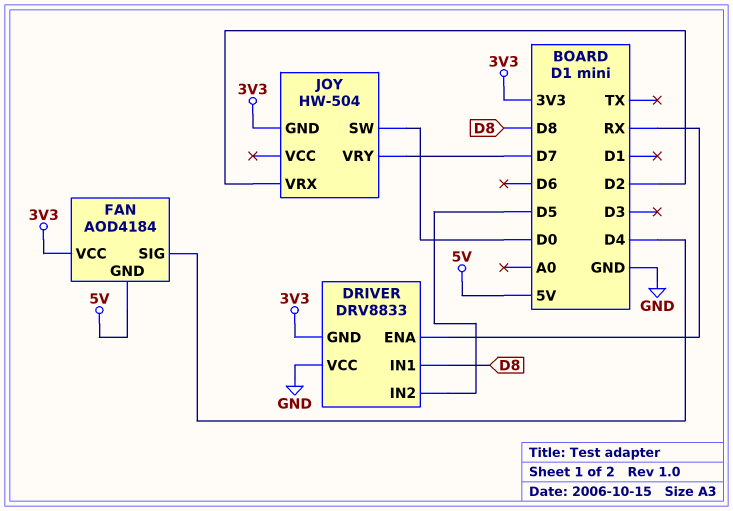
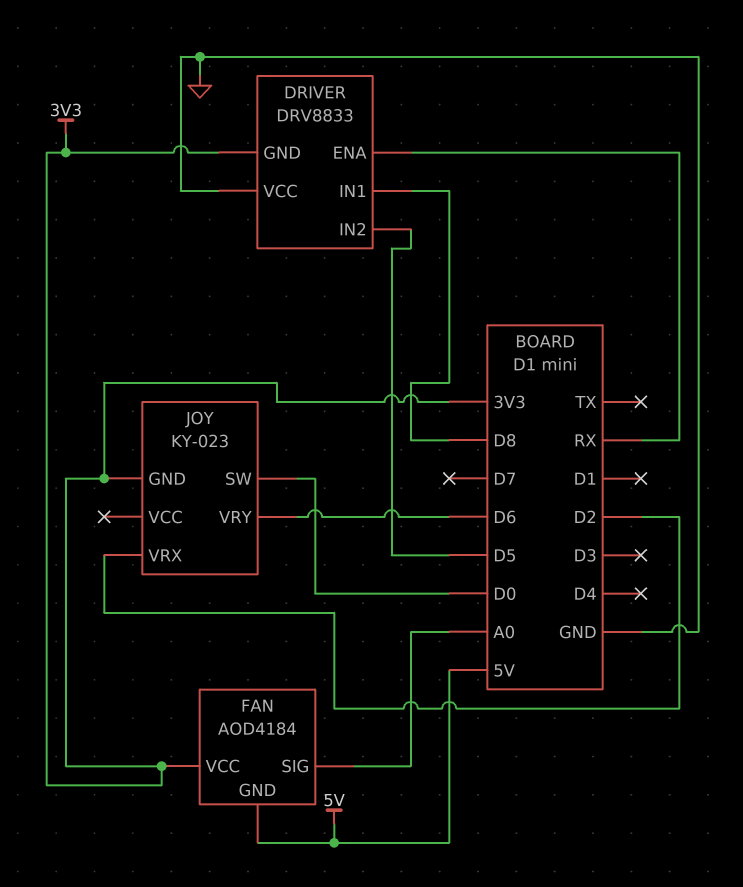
FAN pin SIG: D4 -> A0
JOY: HW-504 -> KY-023
JOY pin VRY: D7 -> D6

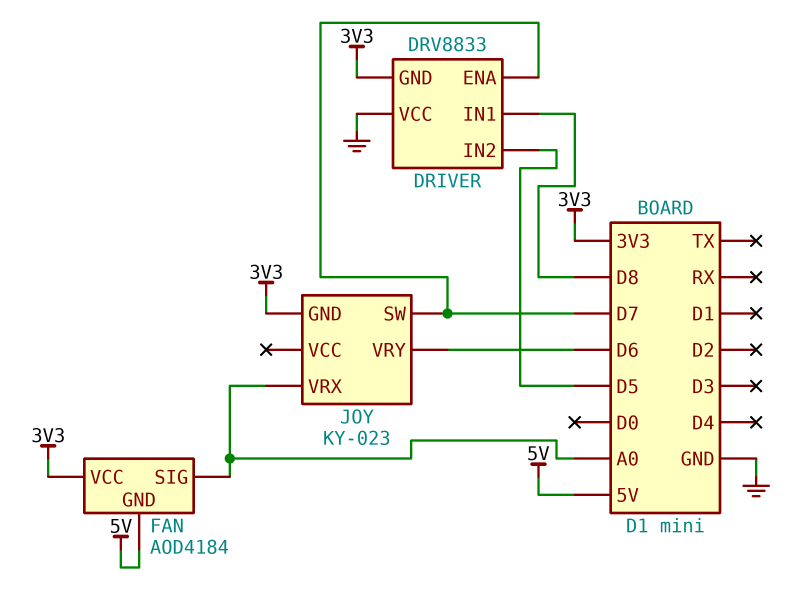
DRIVER pin ENA: RX -> D7
JOY pin SW: D0 -> D7
JOY pin VRX: D2 -> A0

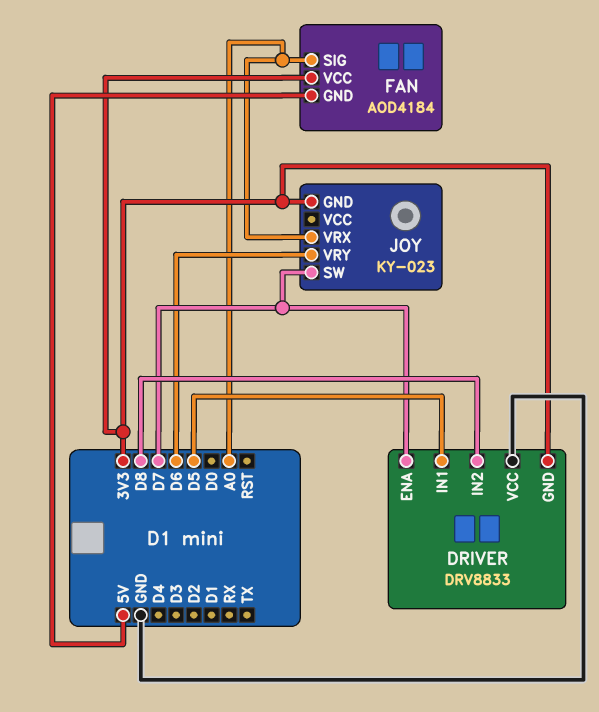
DRIVER pin IN1: D8 -> D5
DRIVER pin IN2: D5 -> D8

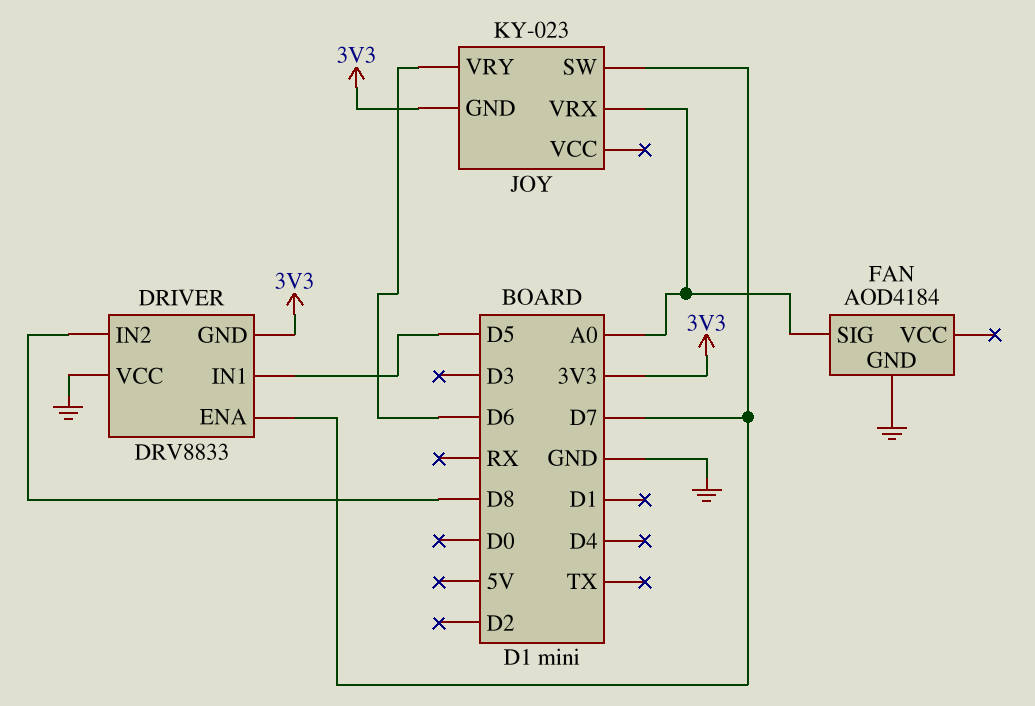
FAN pin GND: 5V -> GND
FAN pin VCC: 3V3 -> none

